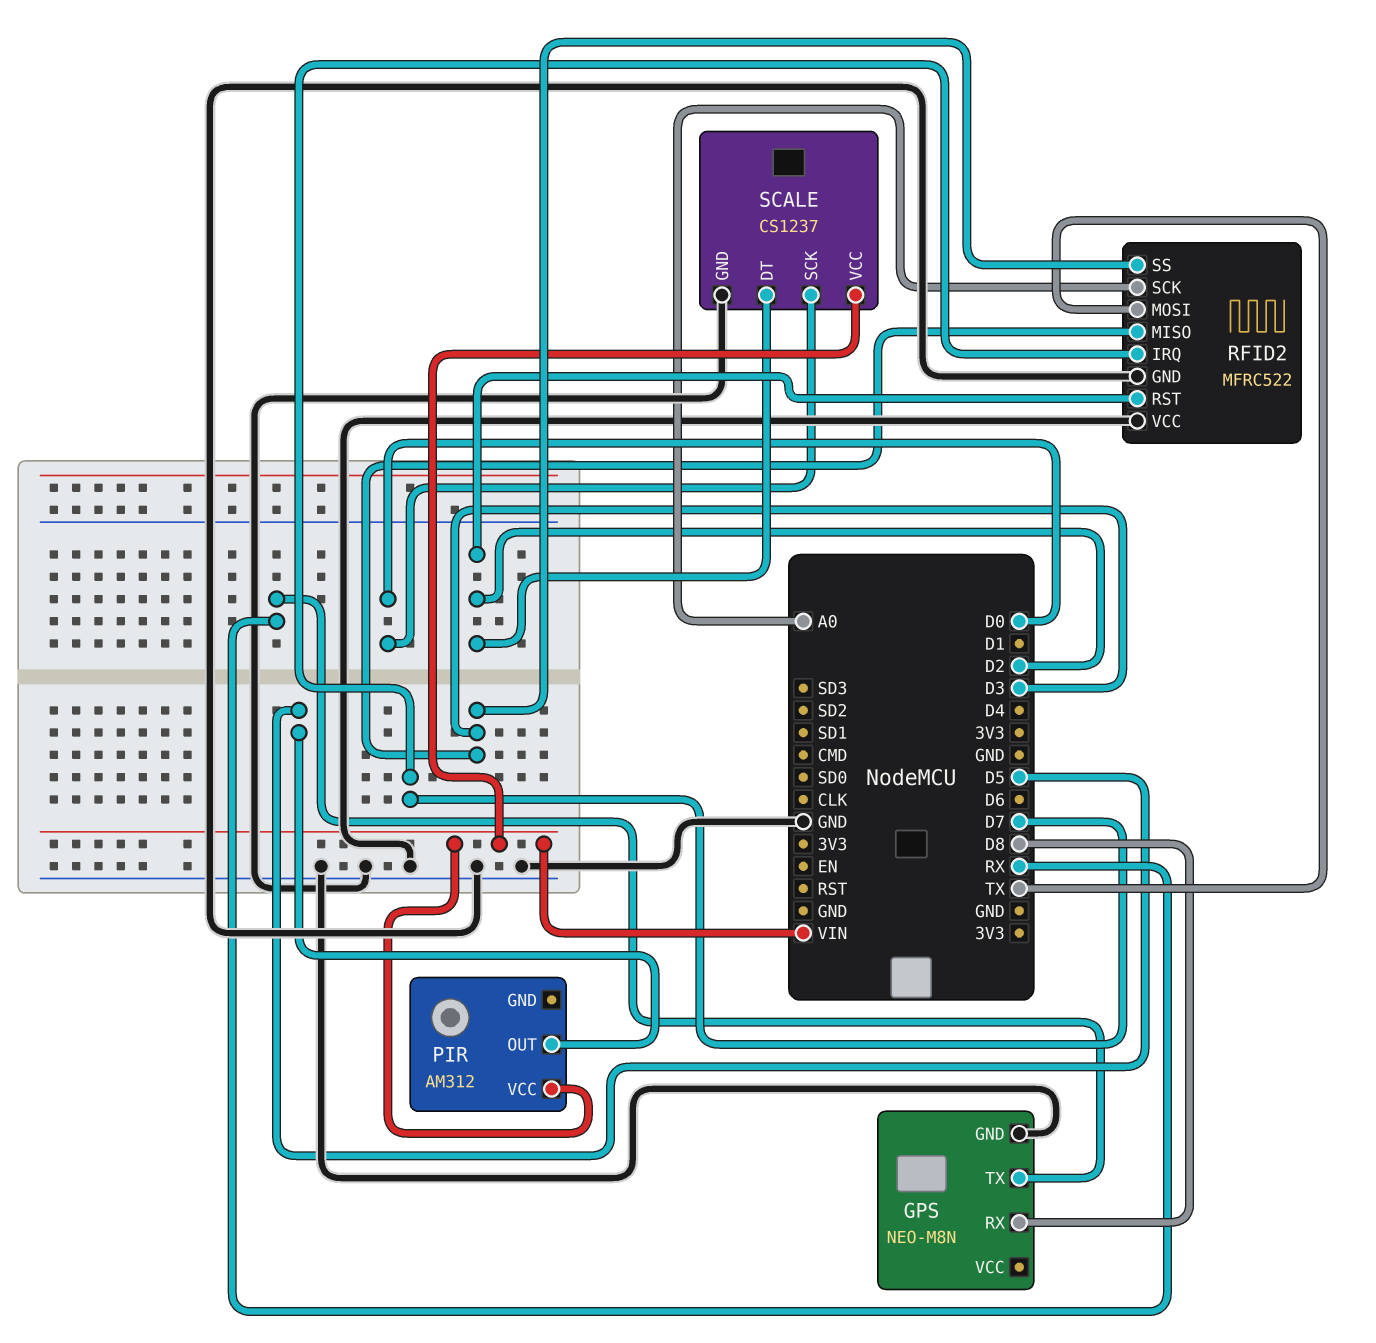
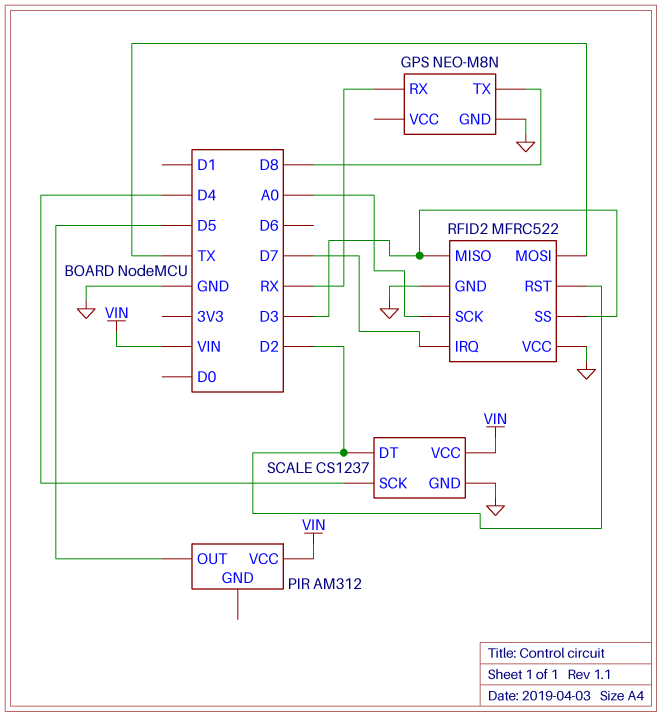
GPS pin RX: D8 -> RX
GPS pin TX: RX -> D8
SCALE pin SCK: D0 -> D4

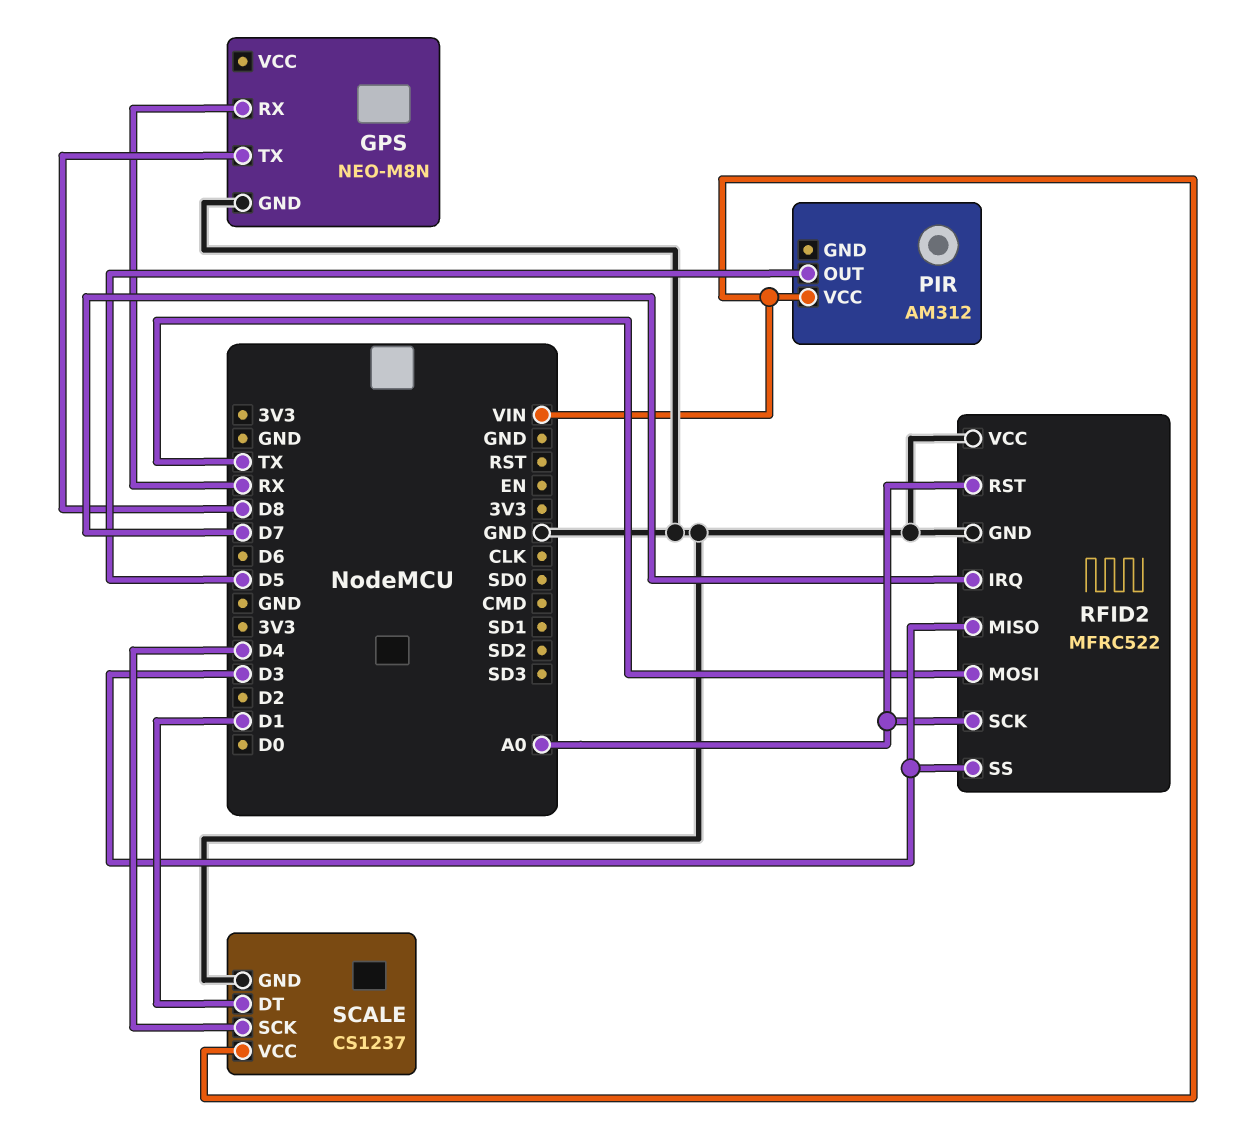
RFID2 pin RST: D2 -> A0
SCALE pin DT: D2 -> D1

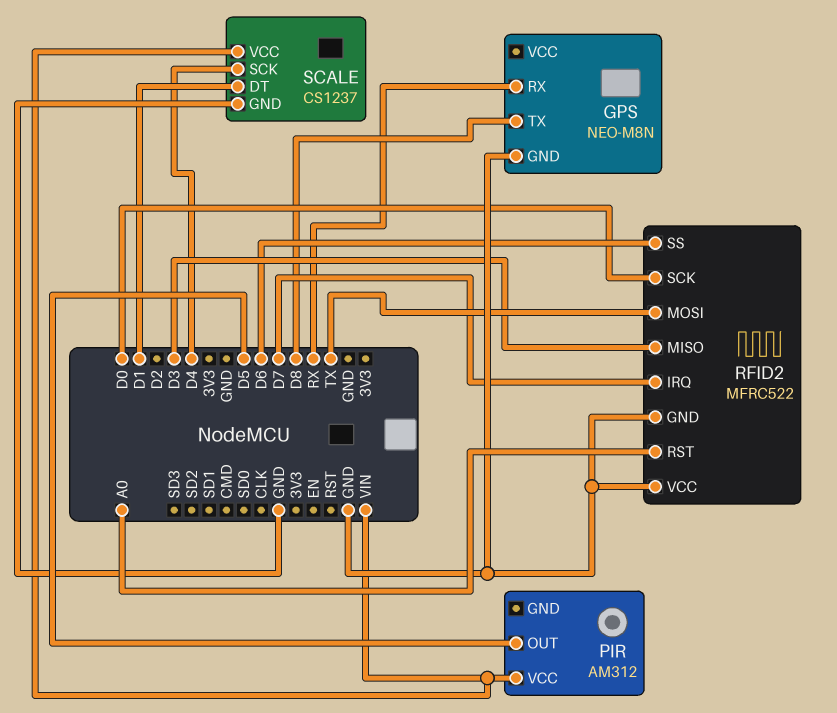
RFID2 pin SCK: A0 -> D0
RFID2 pin SS: D3 -> D6

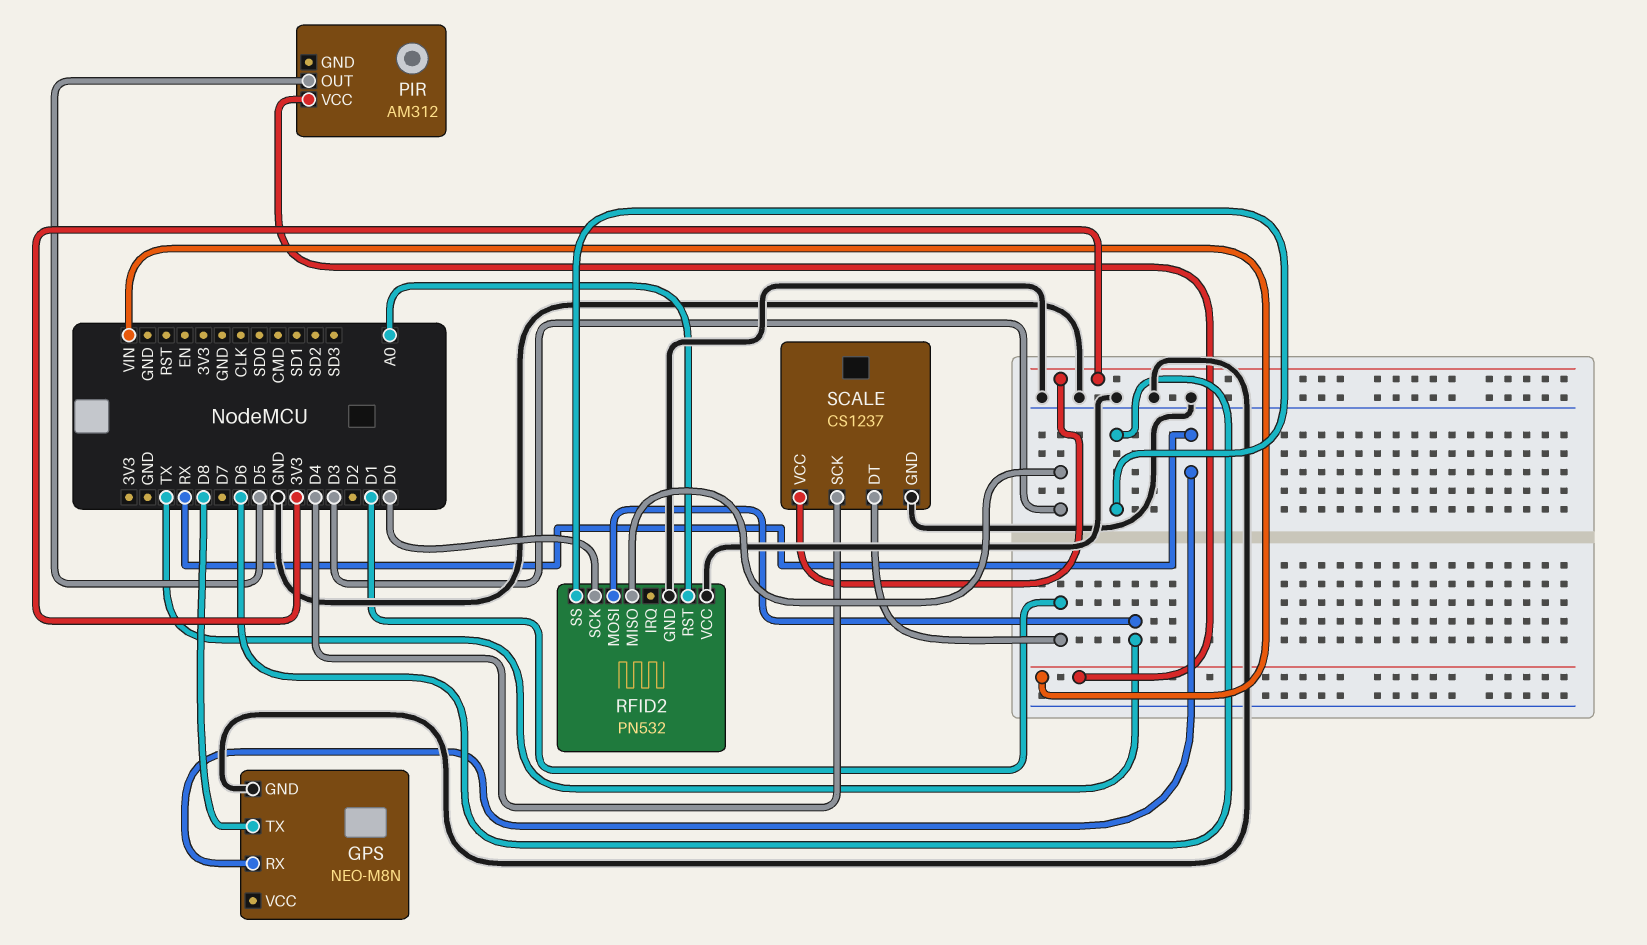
RFID2: MFRC522 -> PN532
RFID2 pin IRQ: D7 -> none
SCALE pin VCC: VIN -> 3V3

